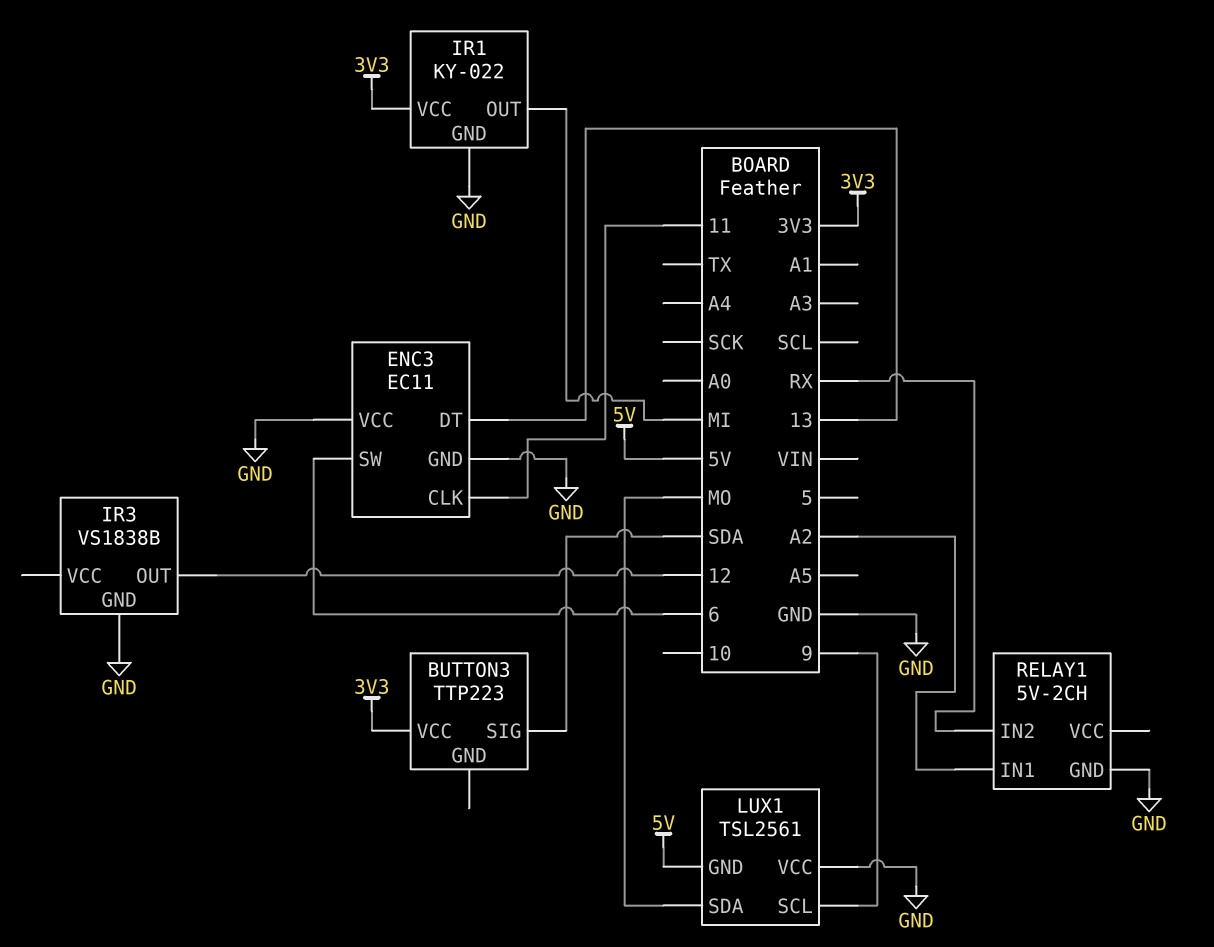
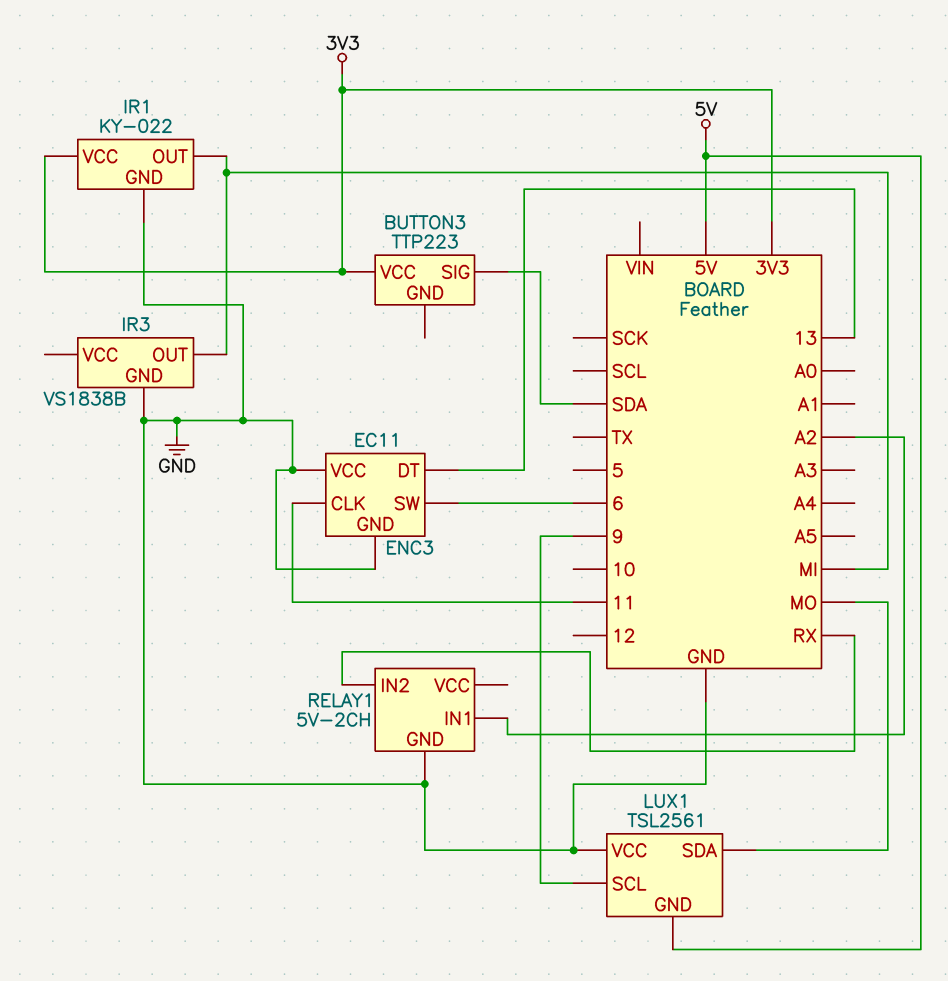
IR3 pin OUT: 12 -> MI

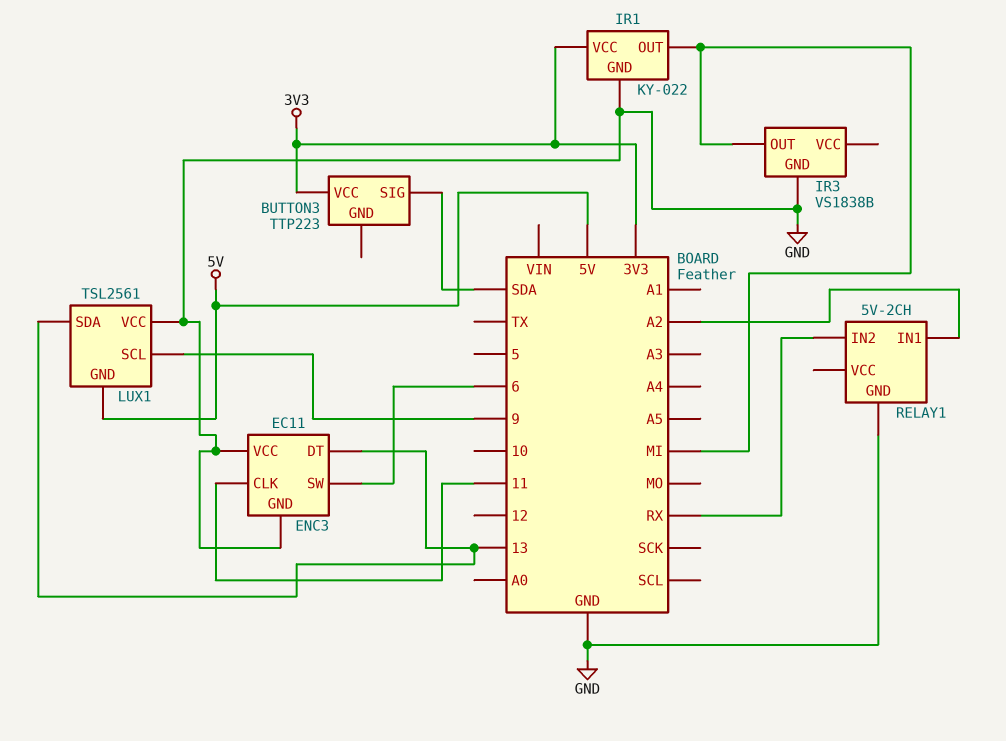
LUX1 pin SDA: MO -> 13

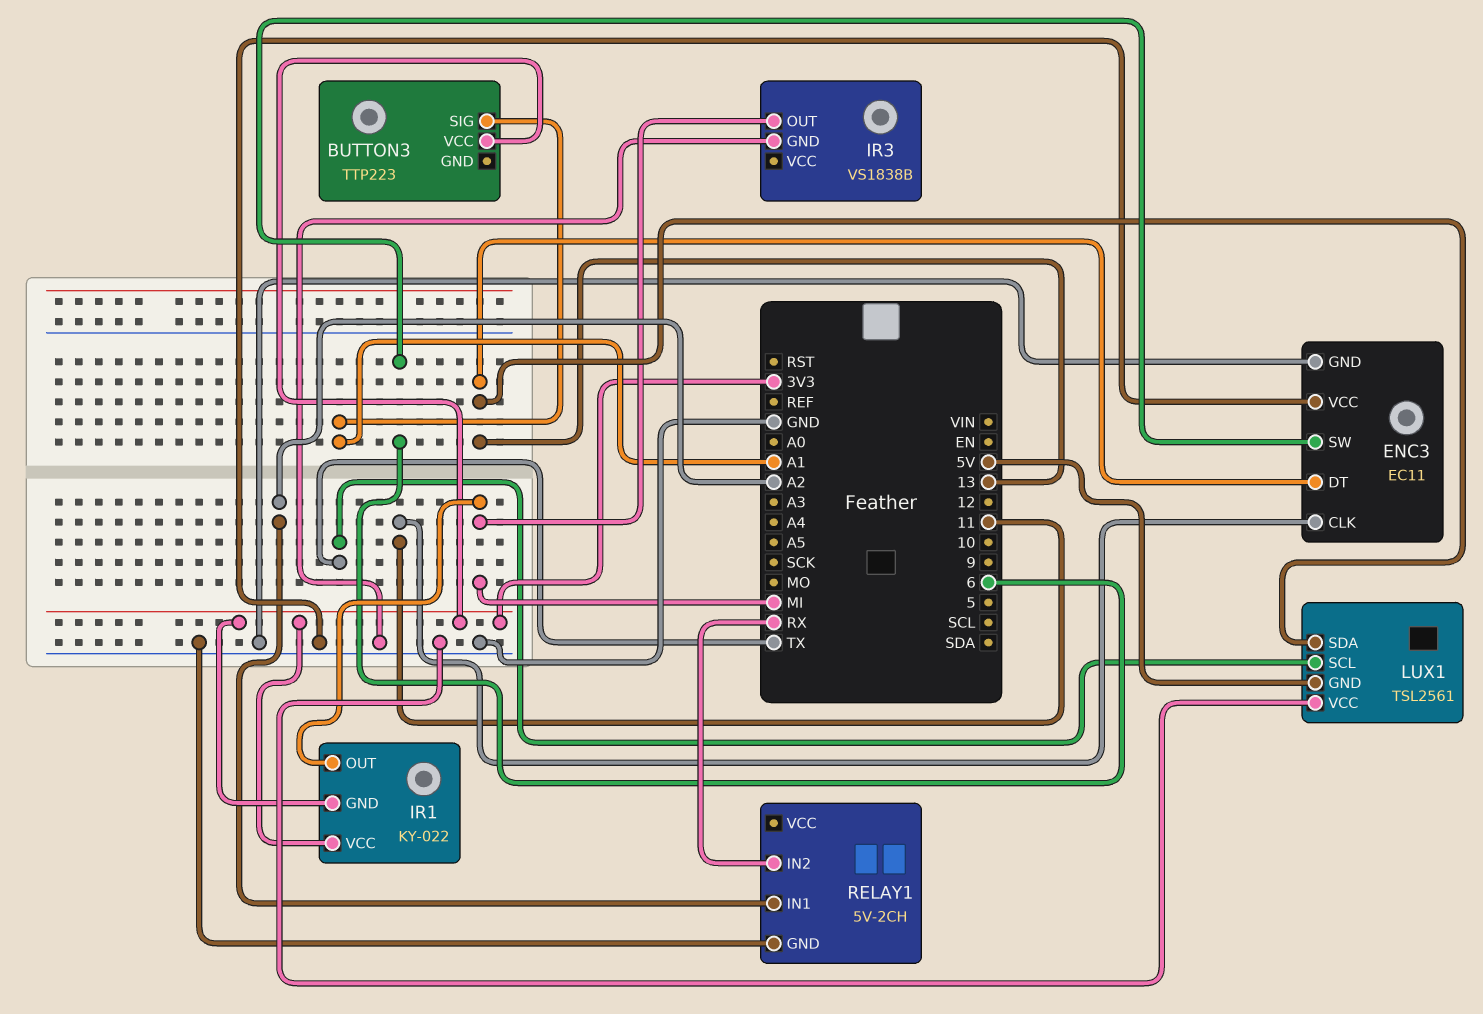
BUTTON3 pin SIG: SDA -> A1
IR1 pin GND: GND -> 3V3
LUX1 pin SCL: 9 -> TX

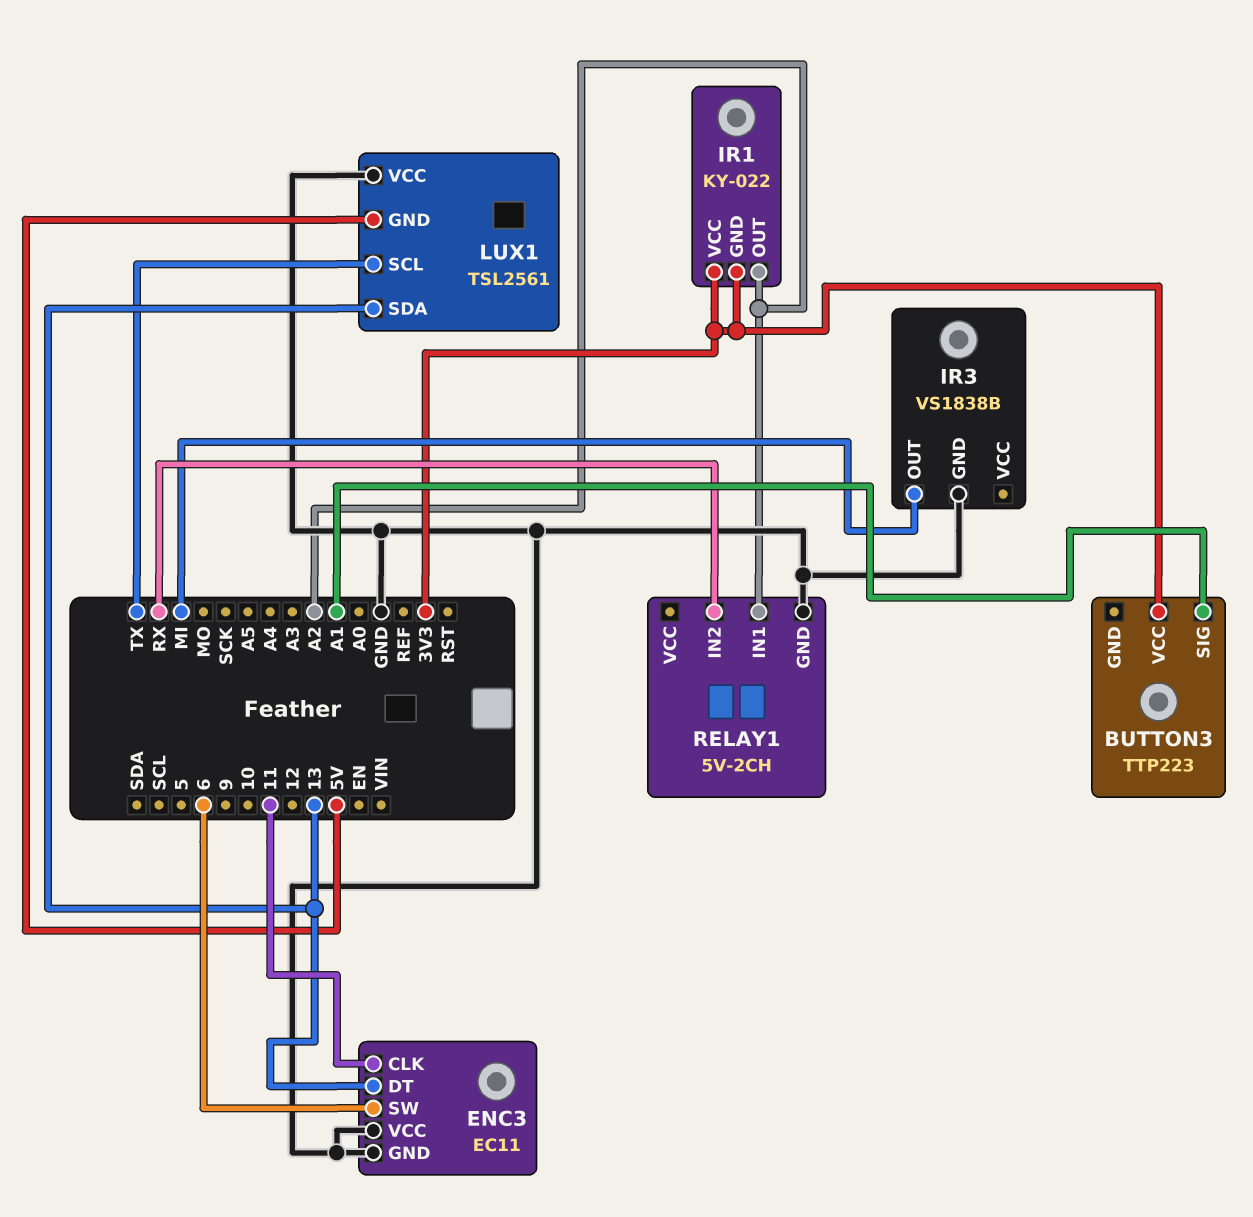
IR1 pin OUT: MI -> A2

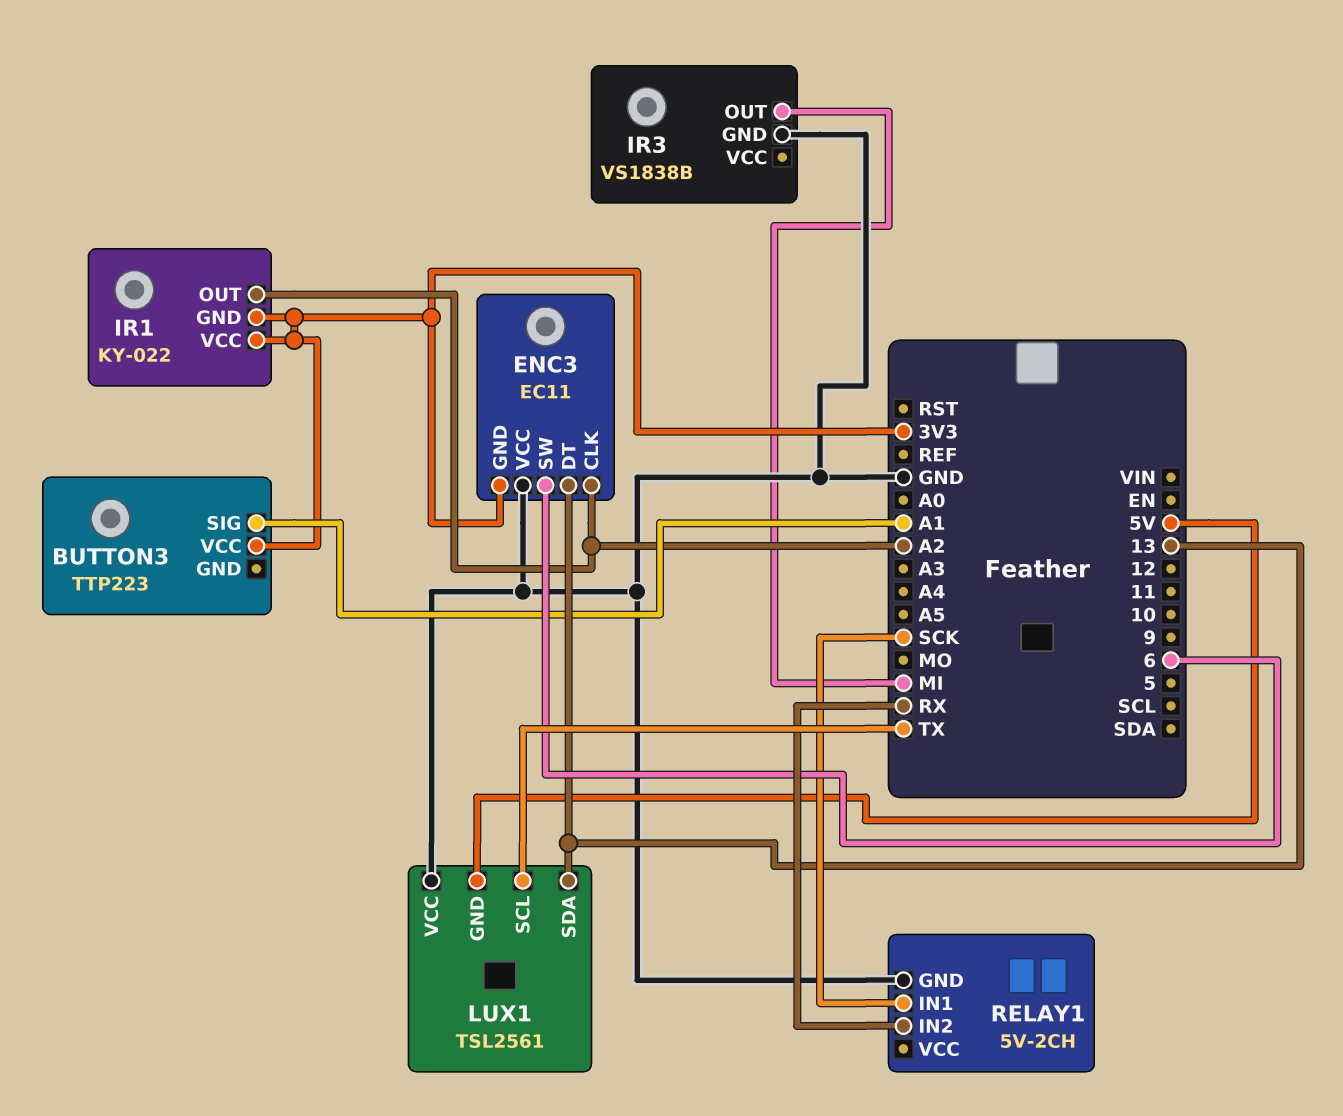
ENC3 pin CLK: 11 -> A2
ENC3 pin GND: GND -> 3V3
RELAY1 pin IN1: A2 -> SCK

